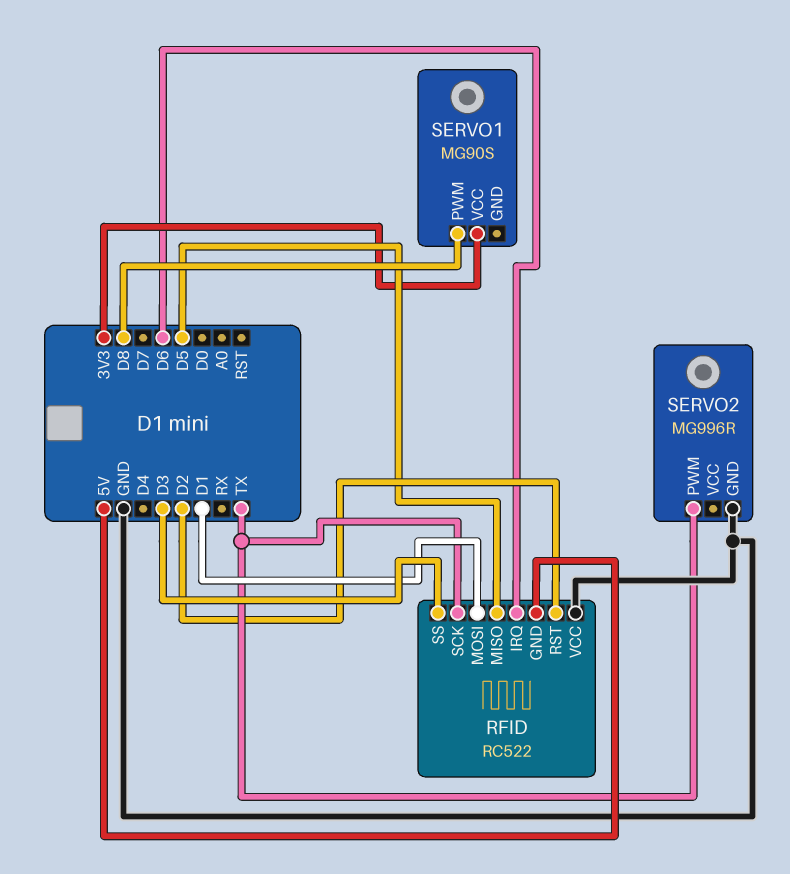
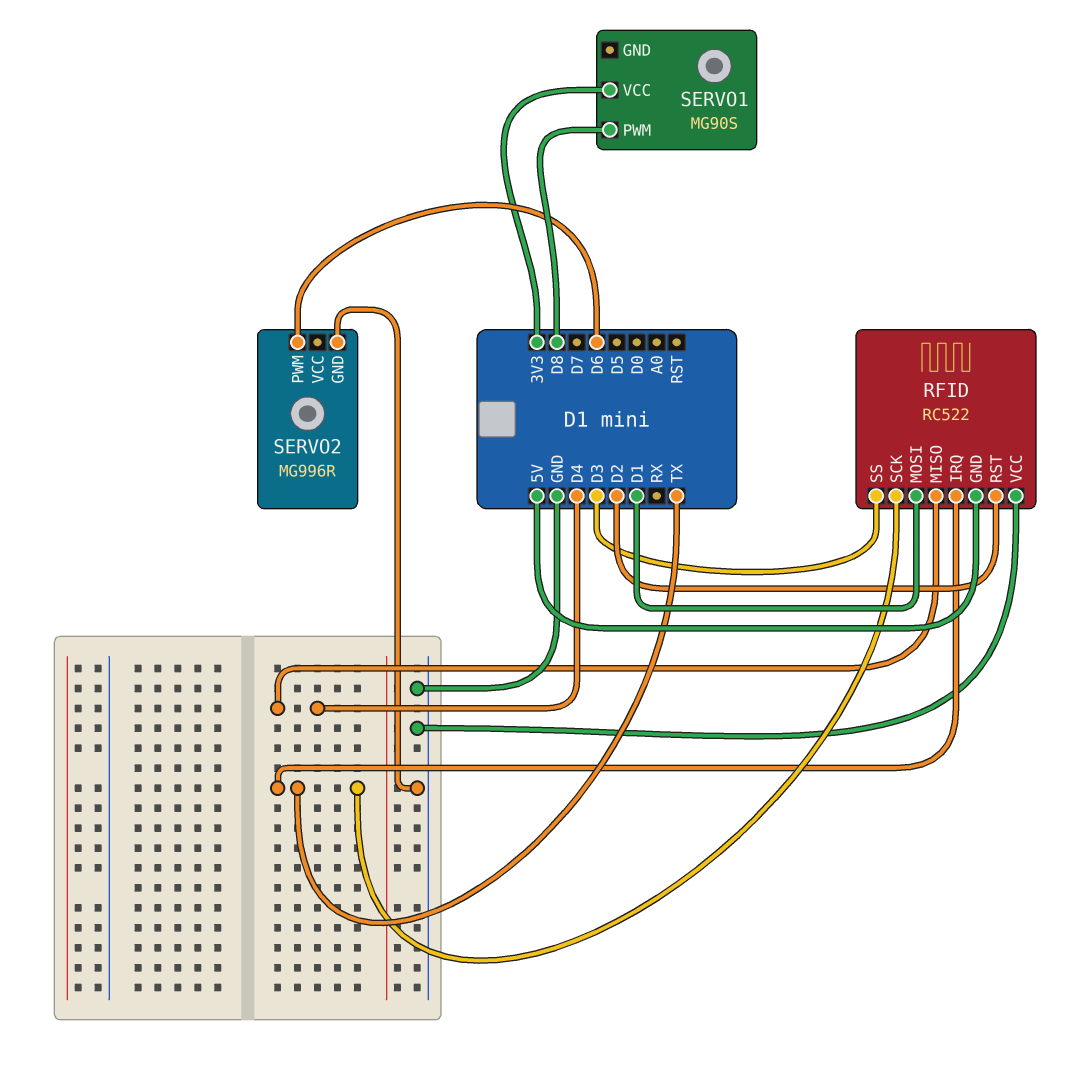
RFID pin IRQ: D6 -> TX
RFID pin MISO: D5 -> D4
SERVO2 pin PWM: TX -> D6

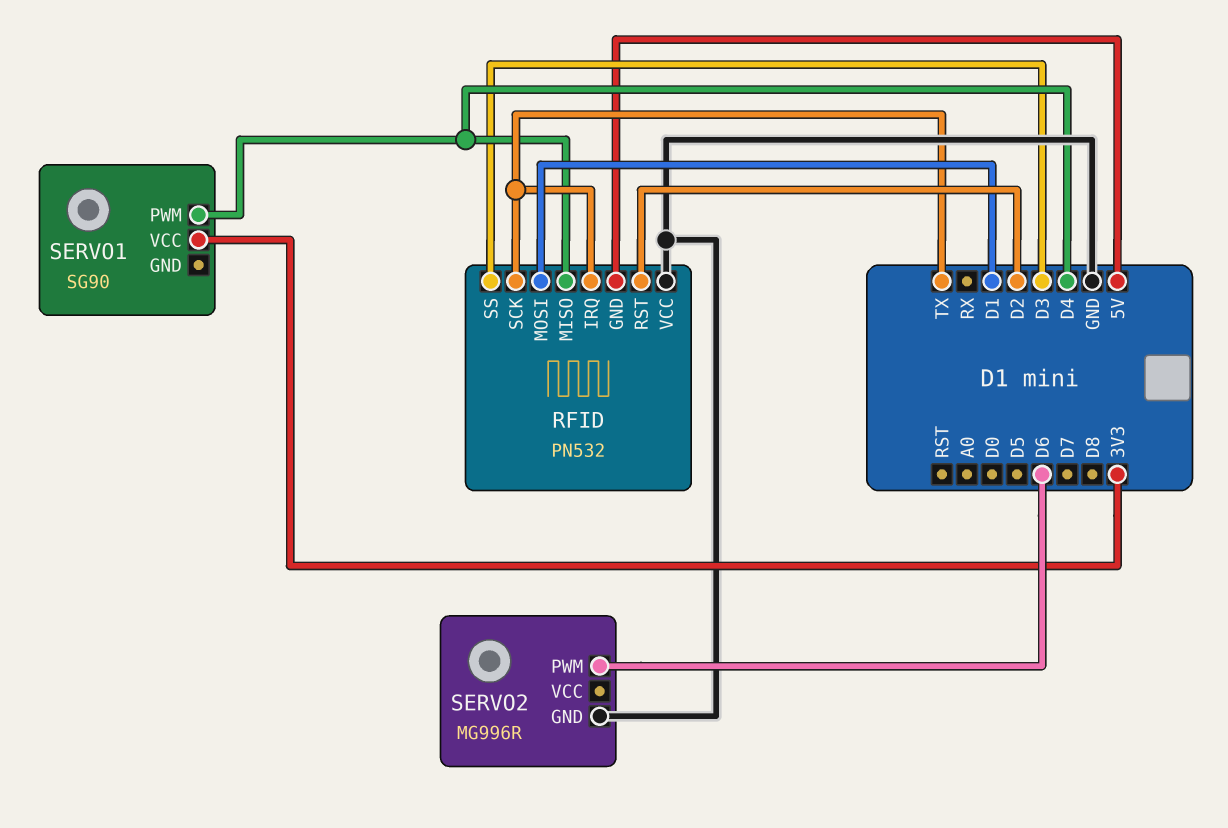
RFID: RC522 -> PN532
SERVO1: MG90S -> SG90
SERVO1 pin PWM: D8 -> D4

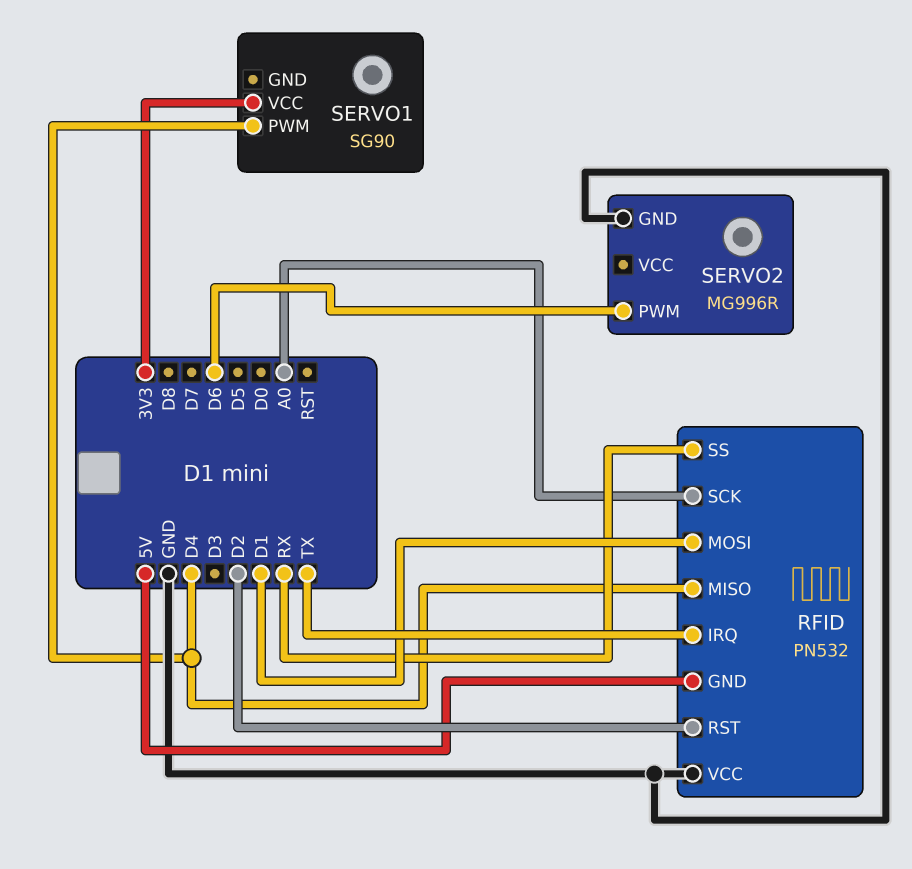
RFID pin SCK: TX -> A0
RFID pin SS: D3 -> RX

